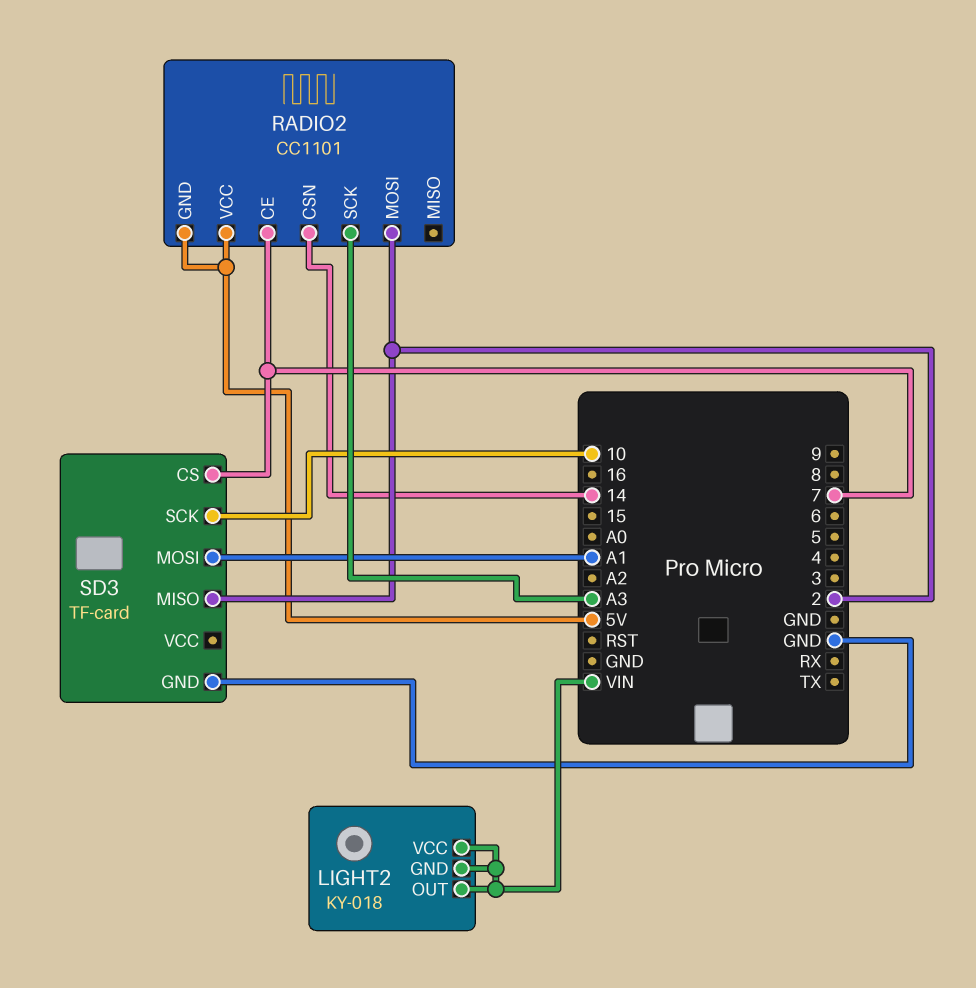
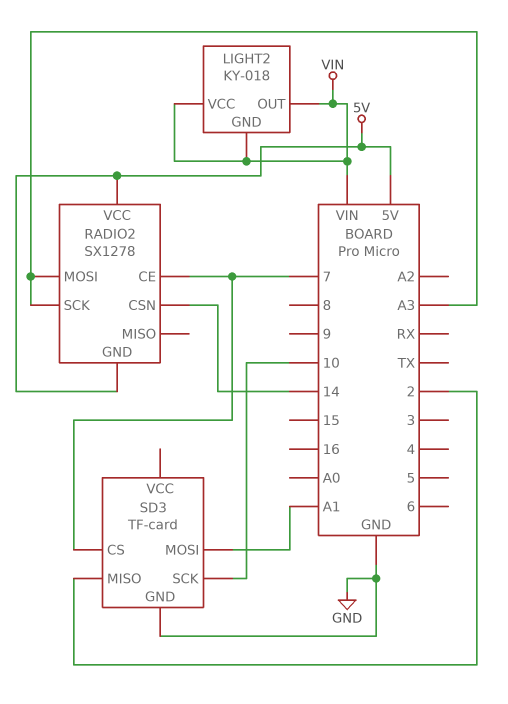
RADIO2: CC1101 -> SX1278
RADIO2 pin MOSI: 2 -> A3

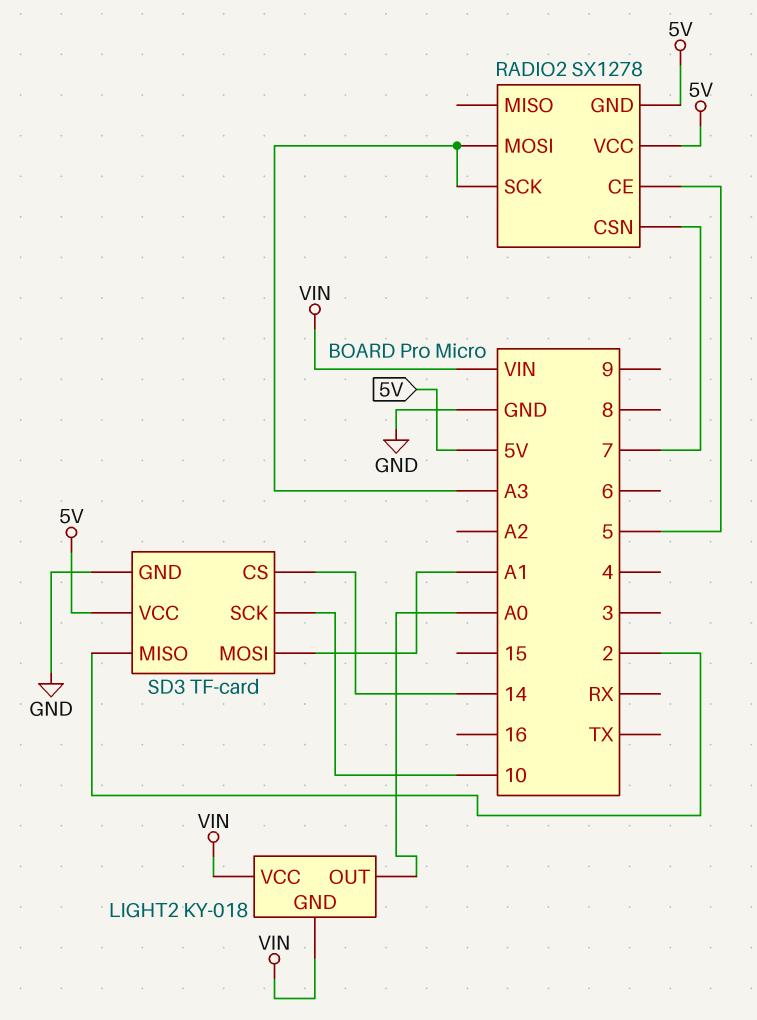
LIGHT2 pin OUT: VIN -> A0
RADIO2 pin CE: 7 -> 5
RADIO2 pin CSN: 14 -> 7
SD3 pin CS: 7 -> 14
SD3 pin VCC: none -> 5V

